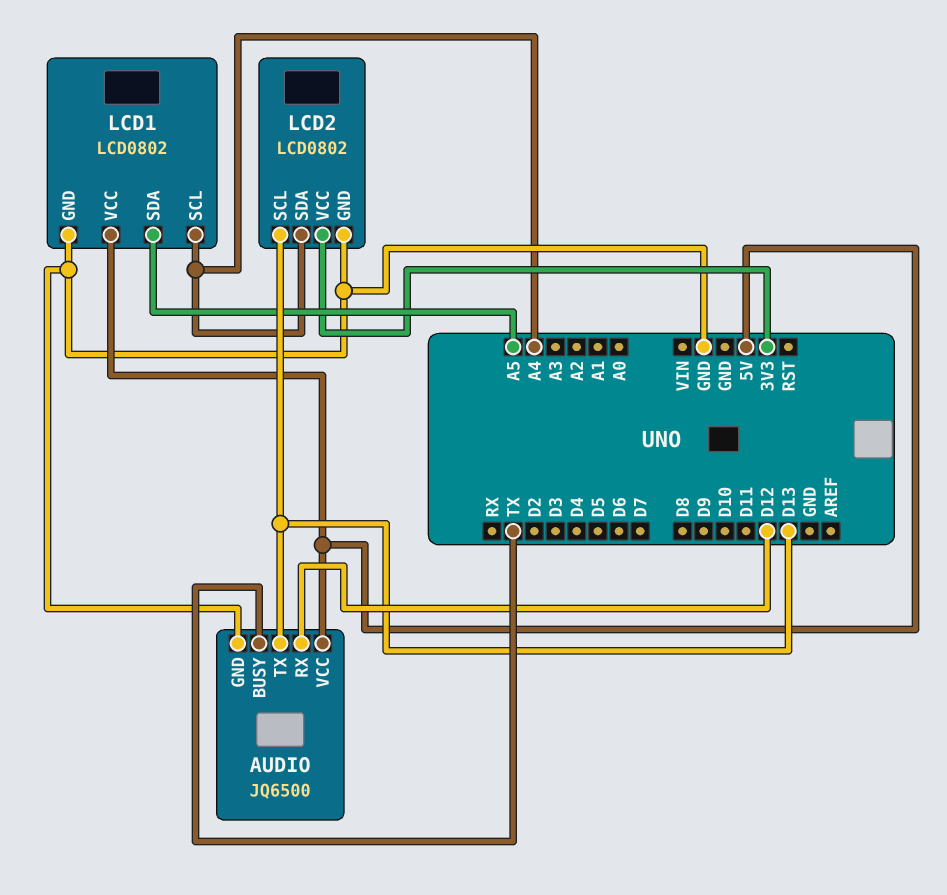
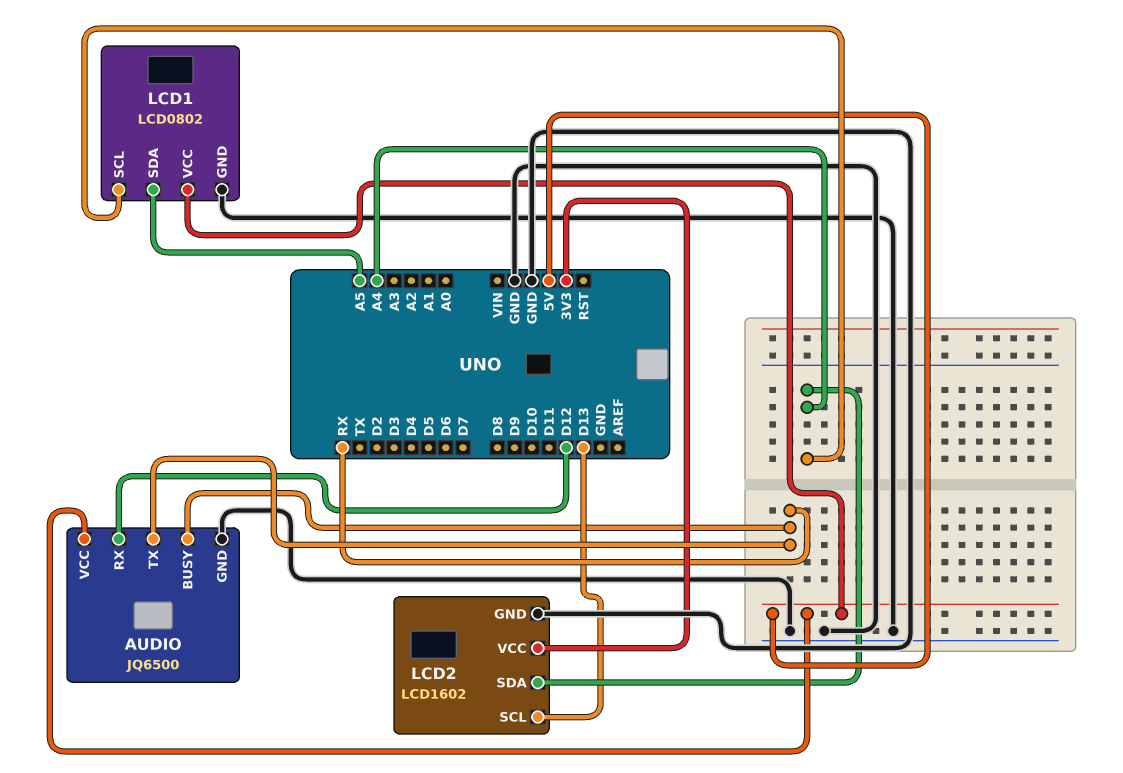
AUDIO pin BUSY: TX -> RX
AUDIO pin TX: D13 -> RX
LCD2: LCD0802 -> LCD1602

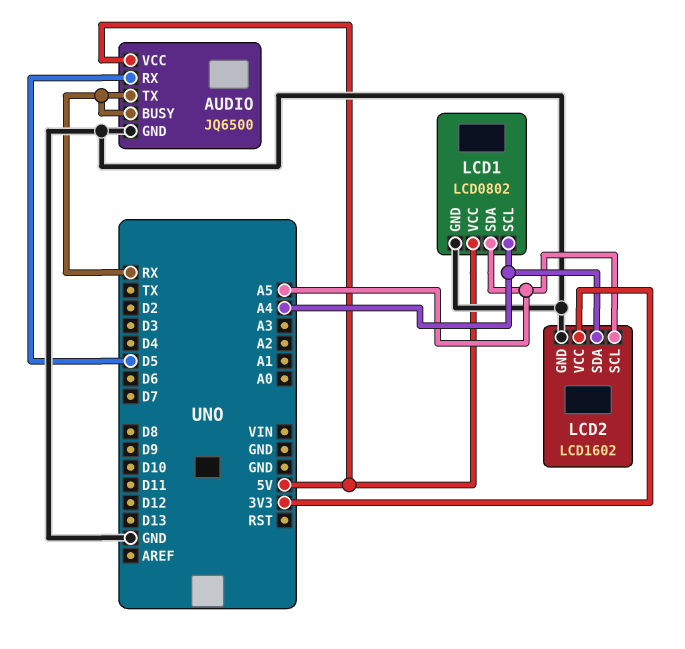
AUDIO pin RX: D12 -> D5
LCD2 pin SCL: D13 -> A5

